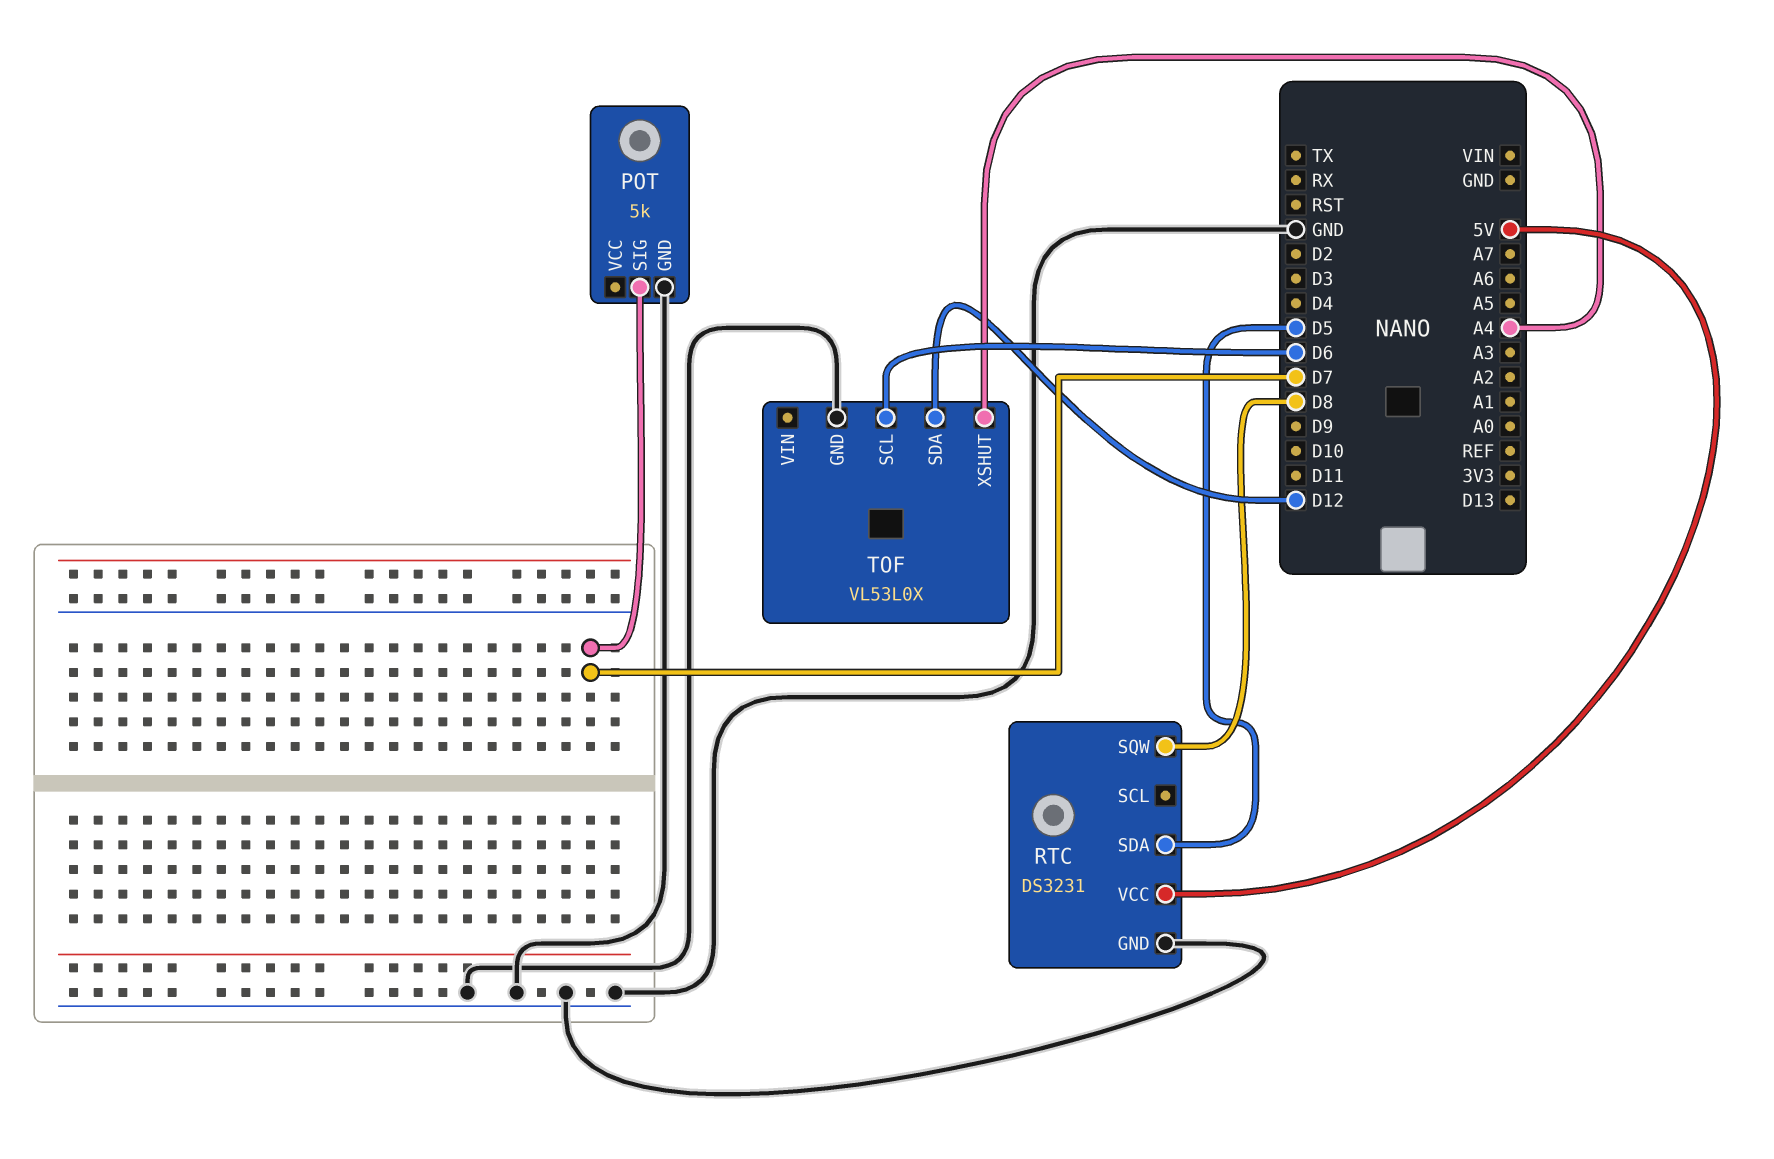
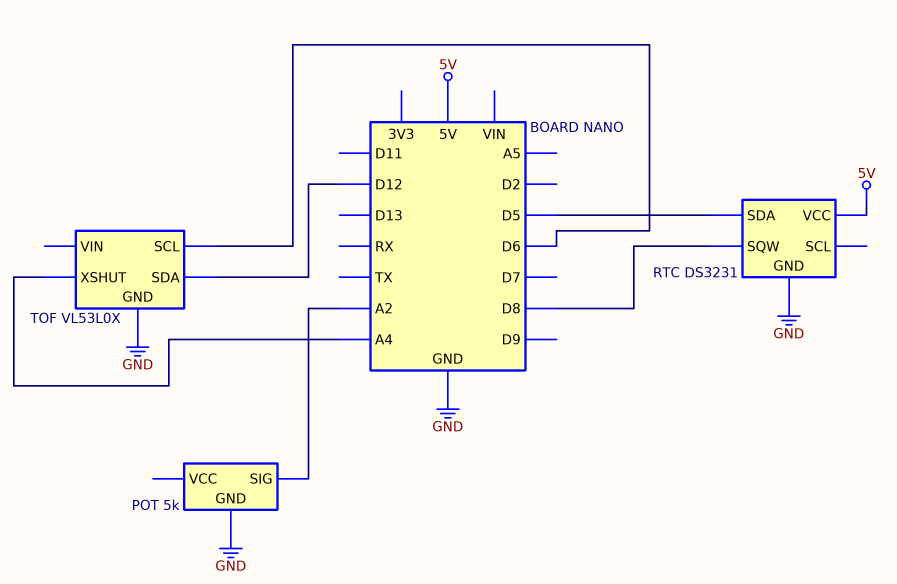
POT pin SIG: D7 -> A2

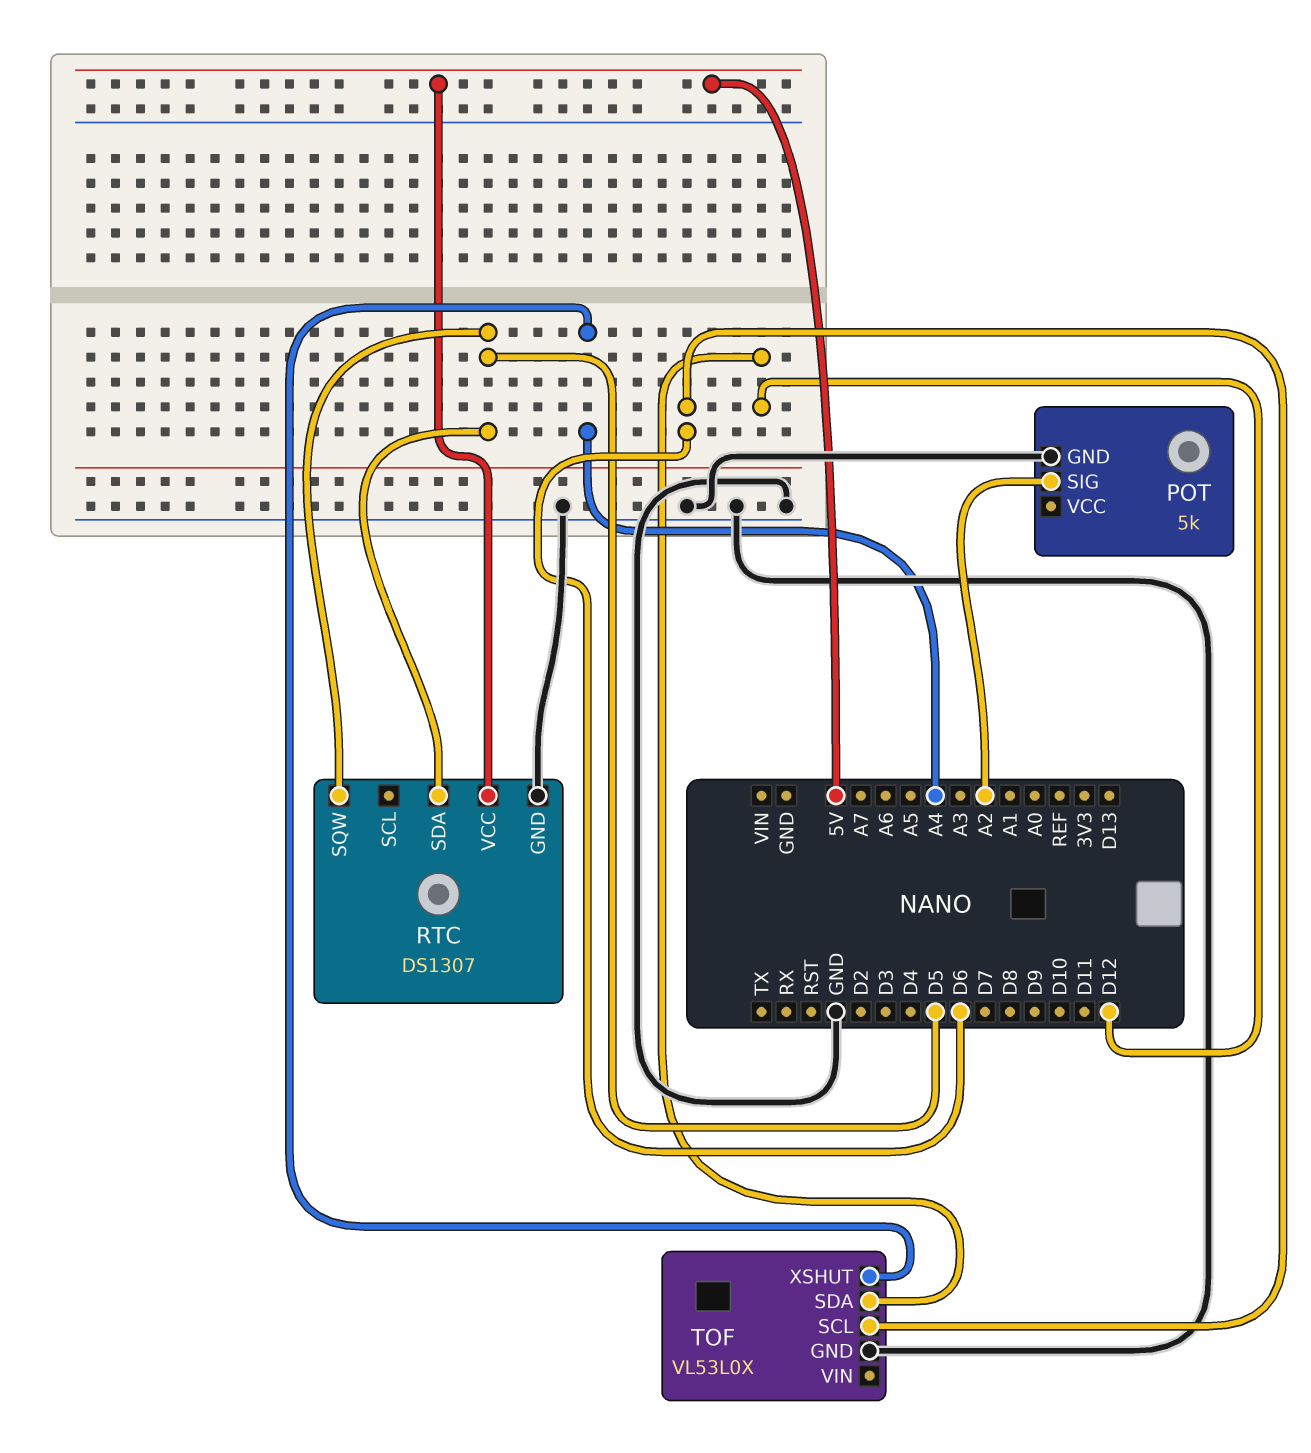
RTC: DS3231 -> DS1307
RTC pin SQW: D8 -> D5

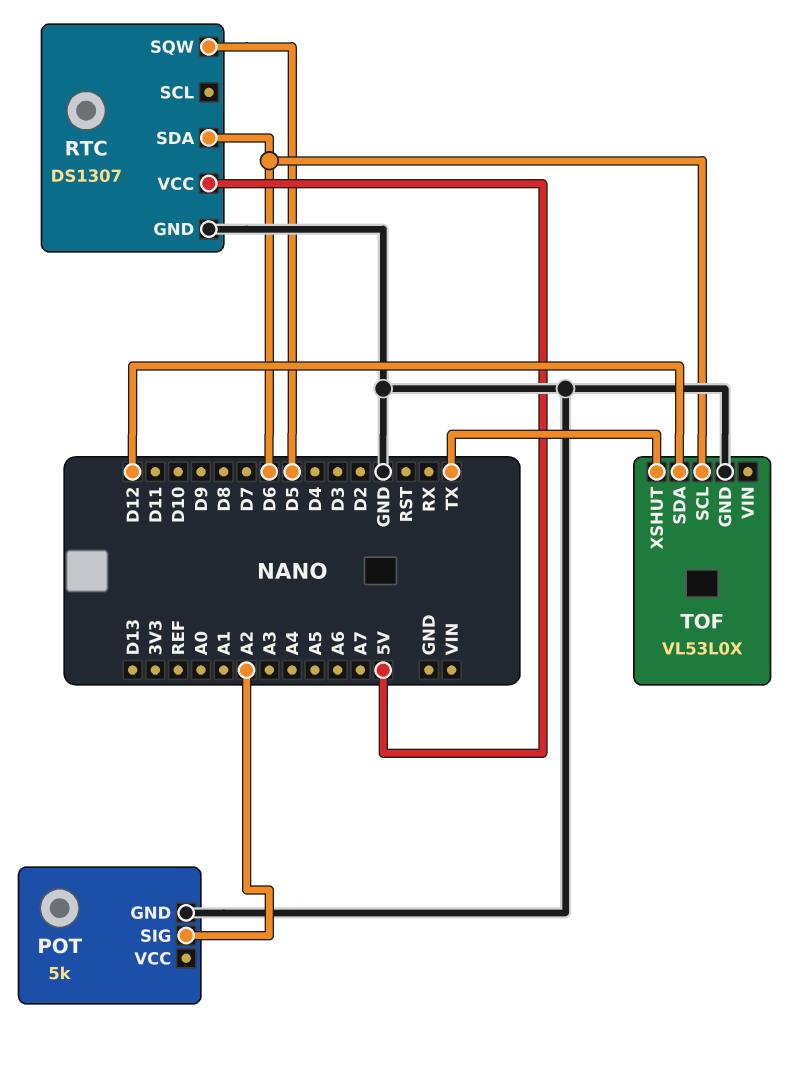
RTC pin SDA: D5 -> D6
TOF pin XSHUT: A4 -> TX

